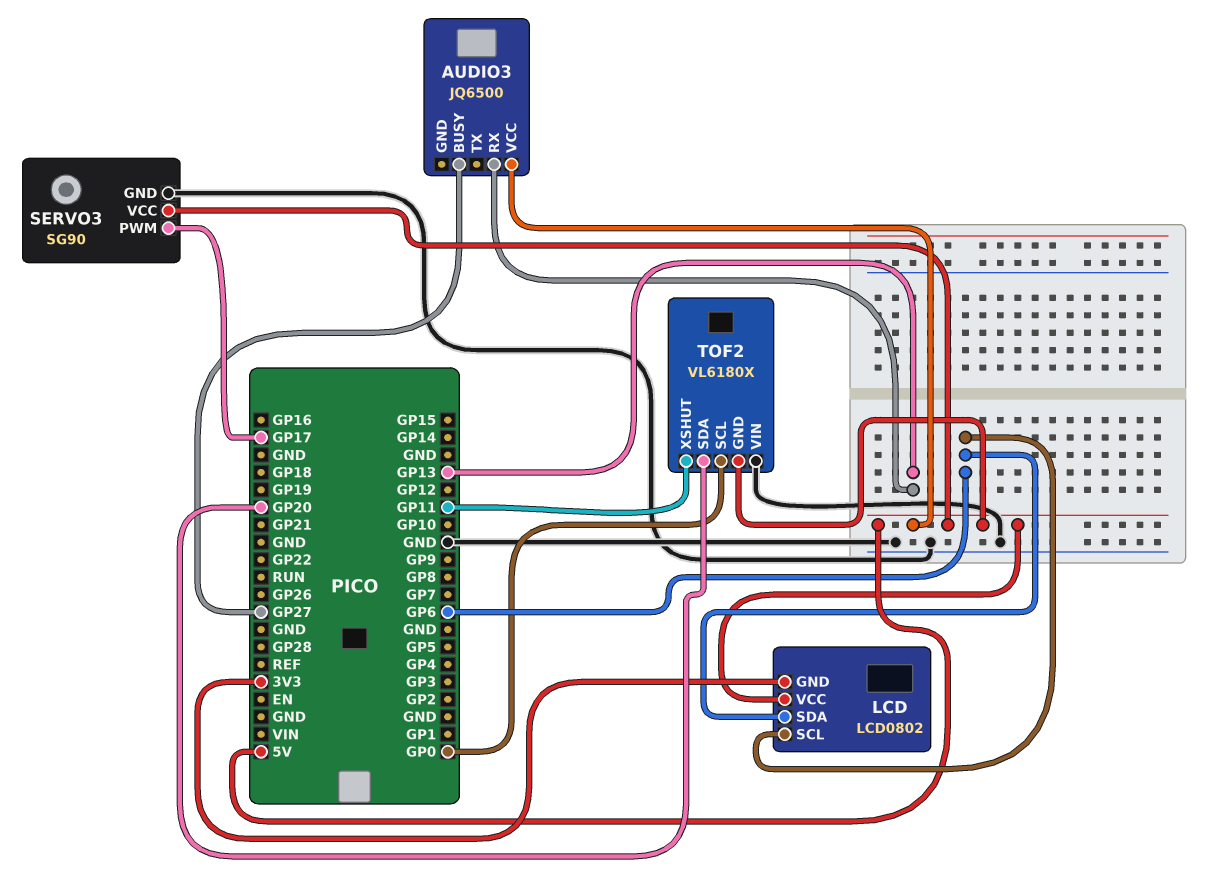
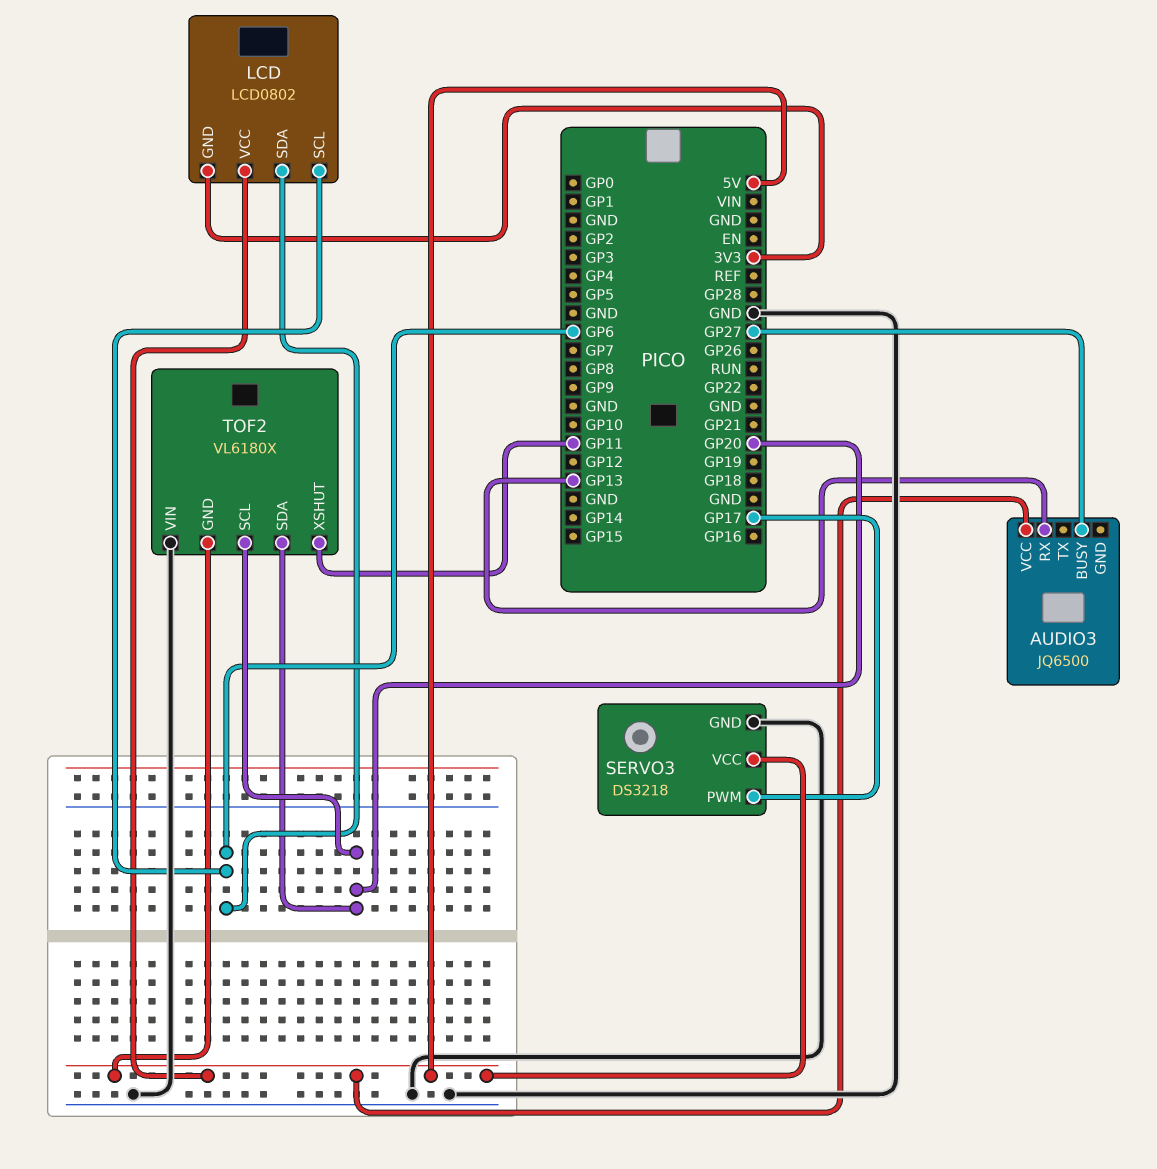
SERVO3: SG90 -> DS3218
TOF2 pin SCL: GP0 -> GP20

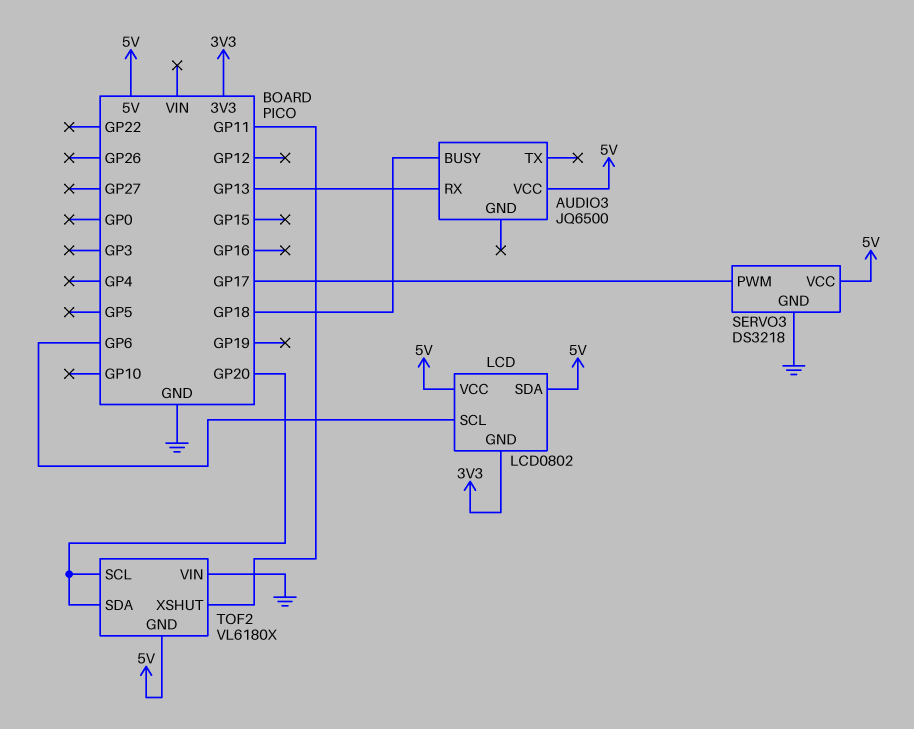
AUDIO3 pin BUSY: GP27 -> GP18
LCD pin SDA: GP6 -> 5V

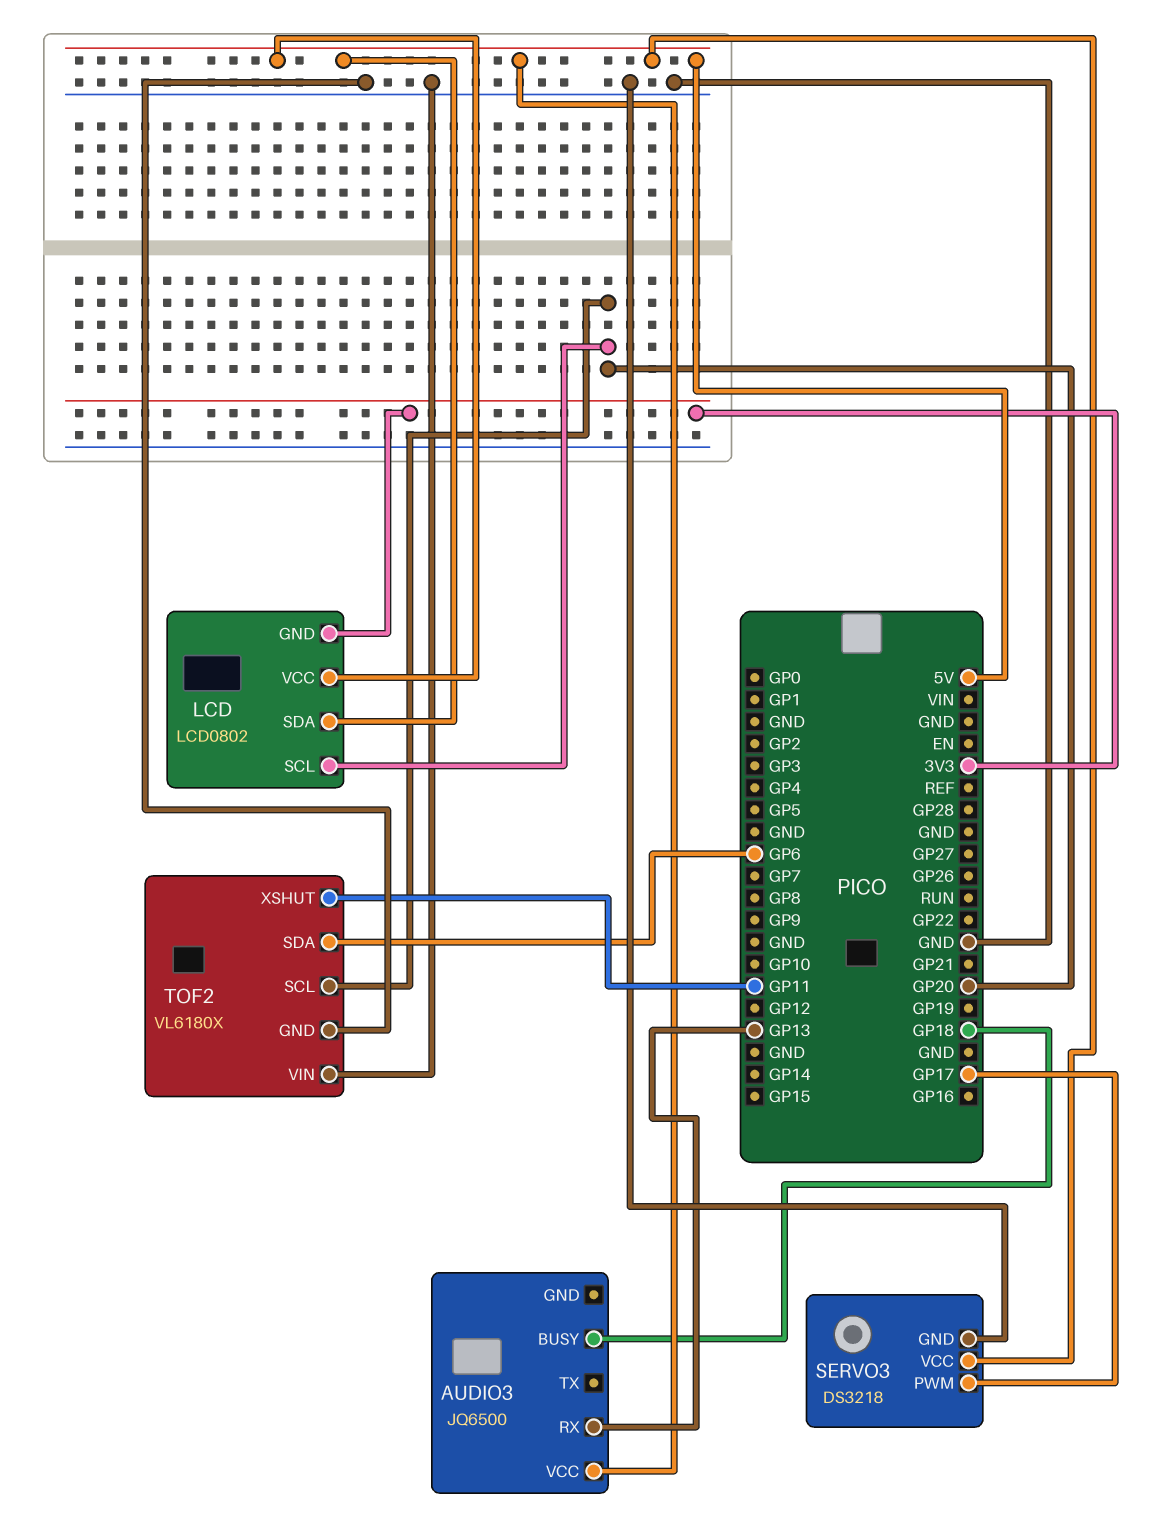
LCD pin SCL: GP6 -> GP20
TOF2 pin GND: 5V -> GND
TOF2 pin SDA: GP20 -> GP6

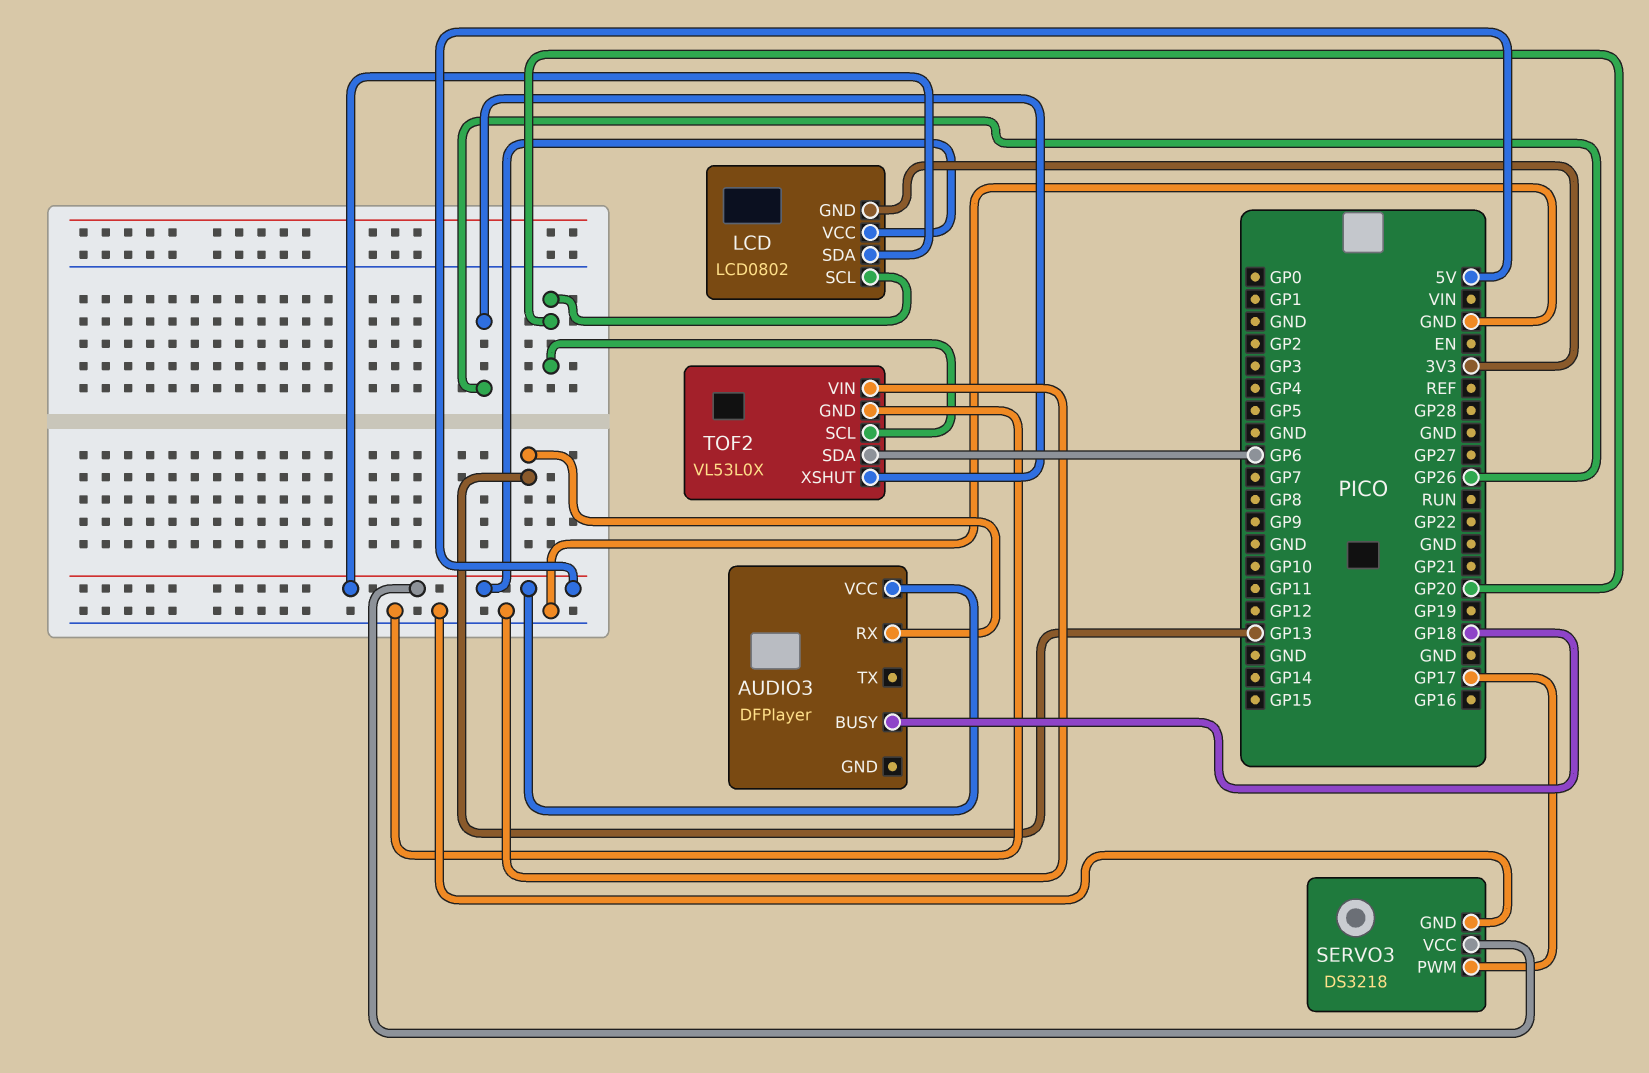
AUDIO3: JQ6500 -> DFPlayer
TOF2: VL6180X -> VL53L0X
TOF2 pin XSHUT: GP11 -> GP26

